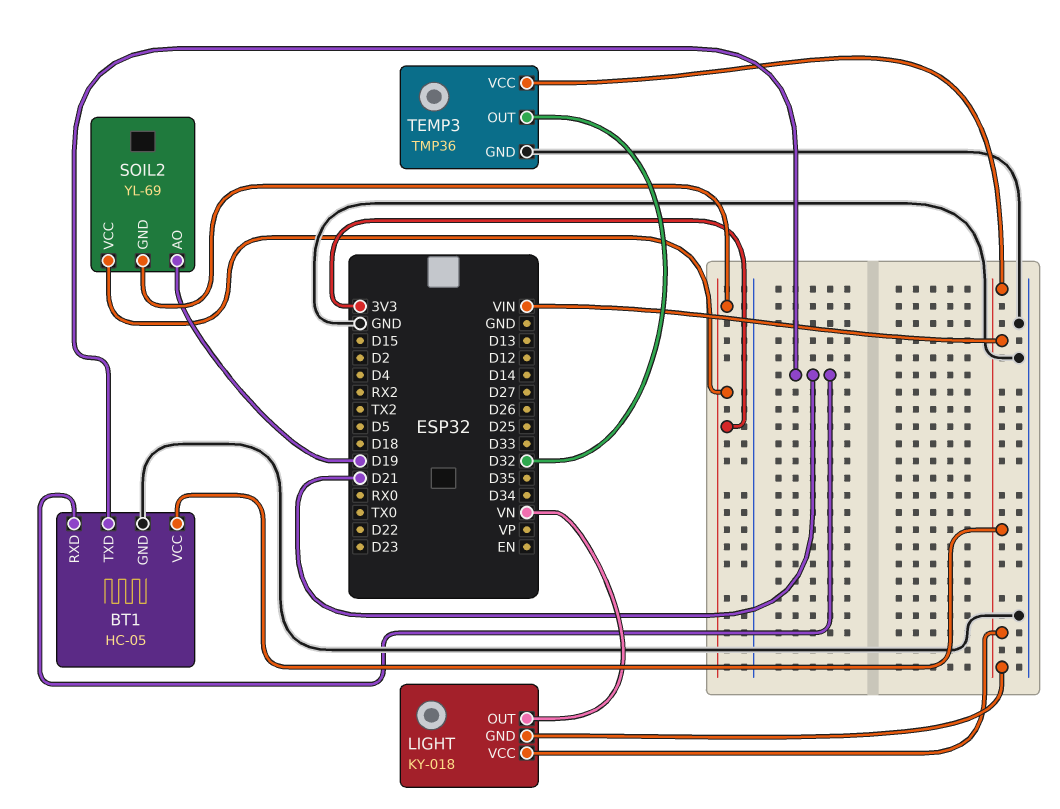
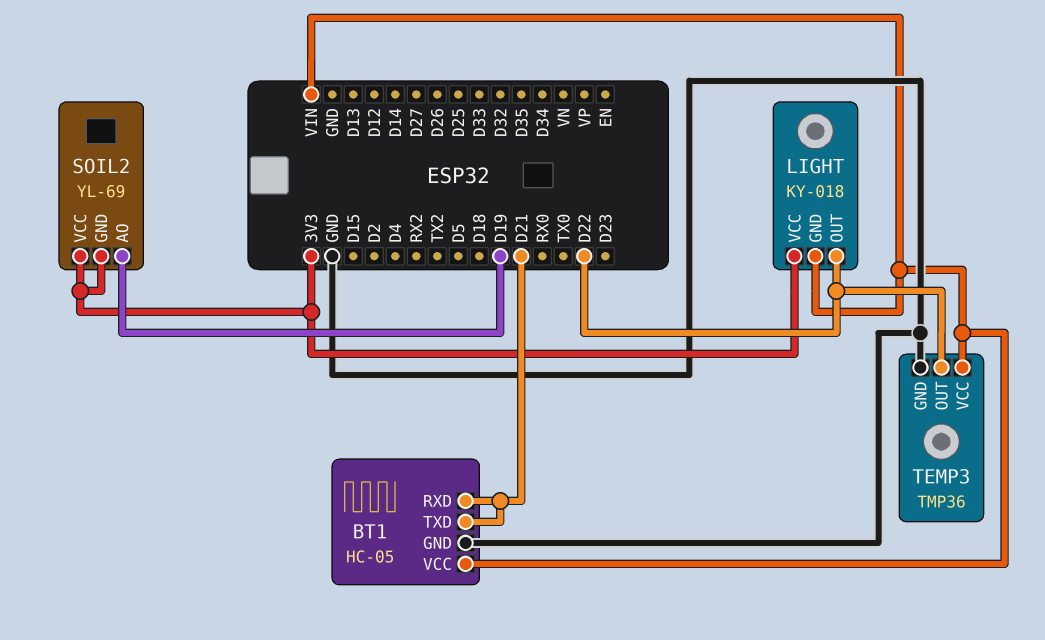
LIGHT pin OUT: VN -> D22
LIGHT pin VCC: VIN -> 3V3
TEMP3 pin OUT: D32 -> D22

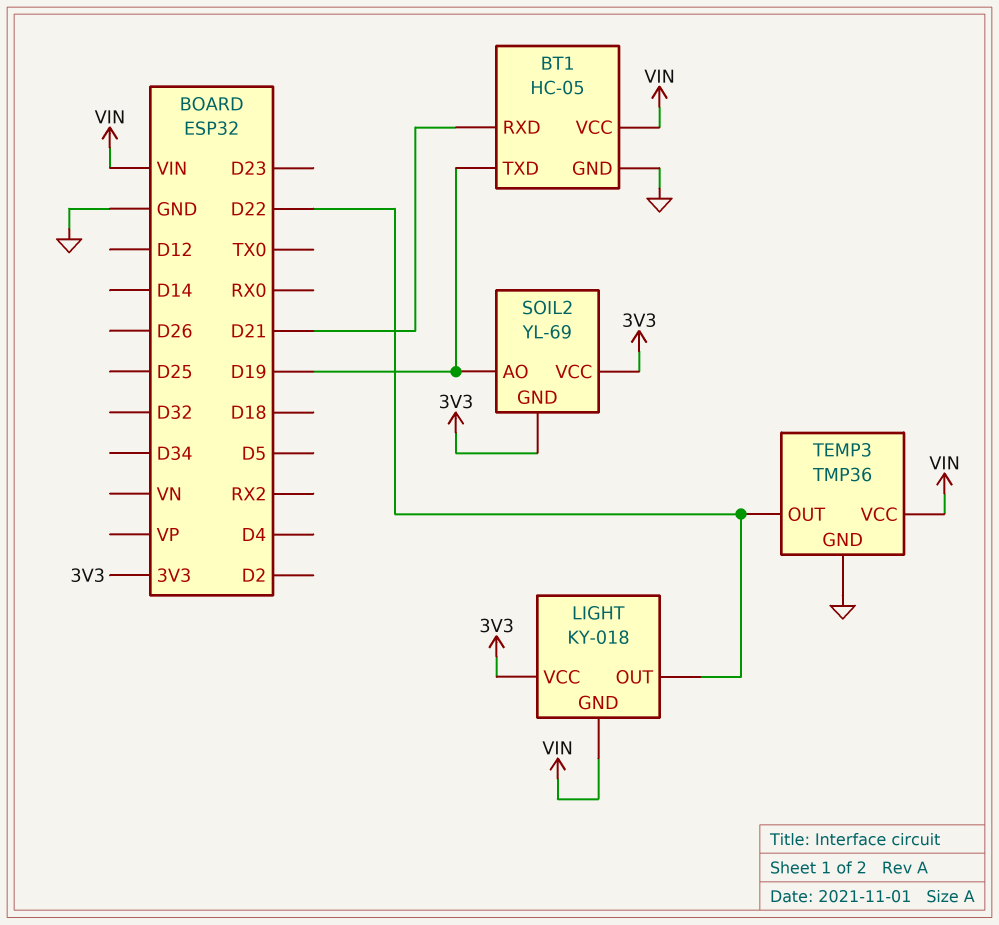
BT1 pin TXD: D21 -> D19

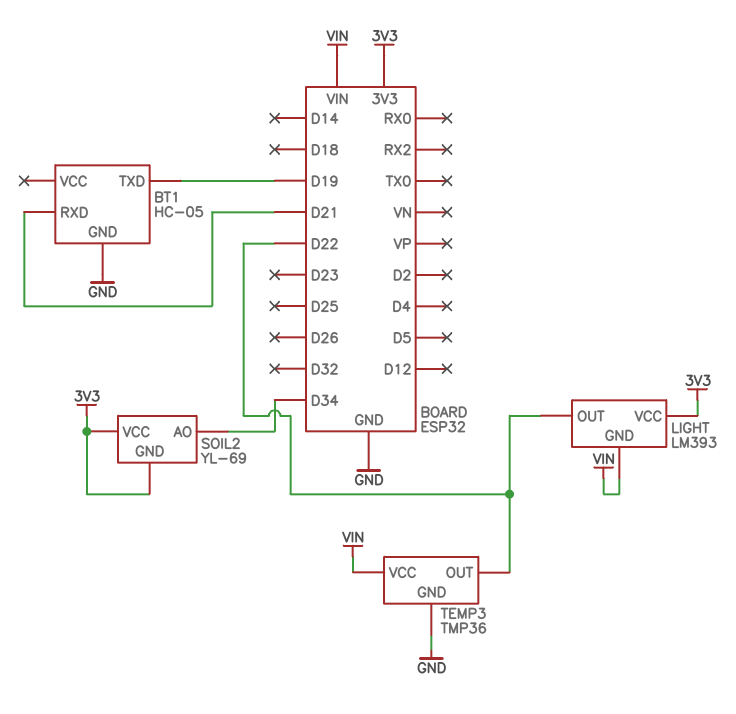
BT1 pin VCC: VIN -> none
LIGHT: KY-018 -> LM393
SOIL2 pin AO: D19 -> D34

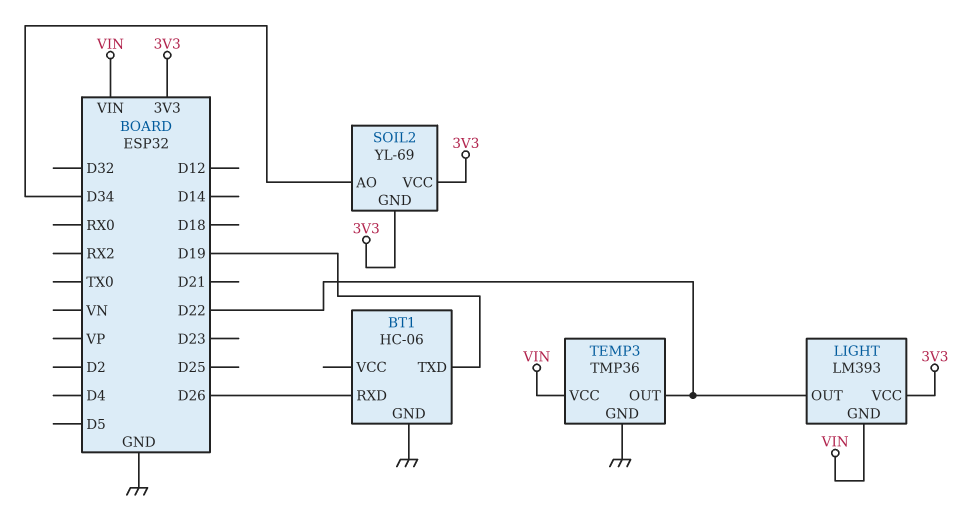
BT1: HC-05 -> HC-06
BT1 pin RXD: D21 -> D26

